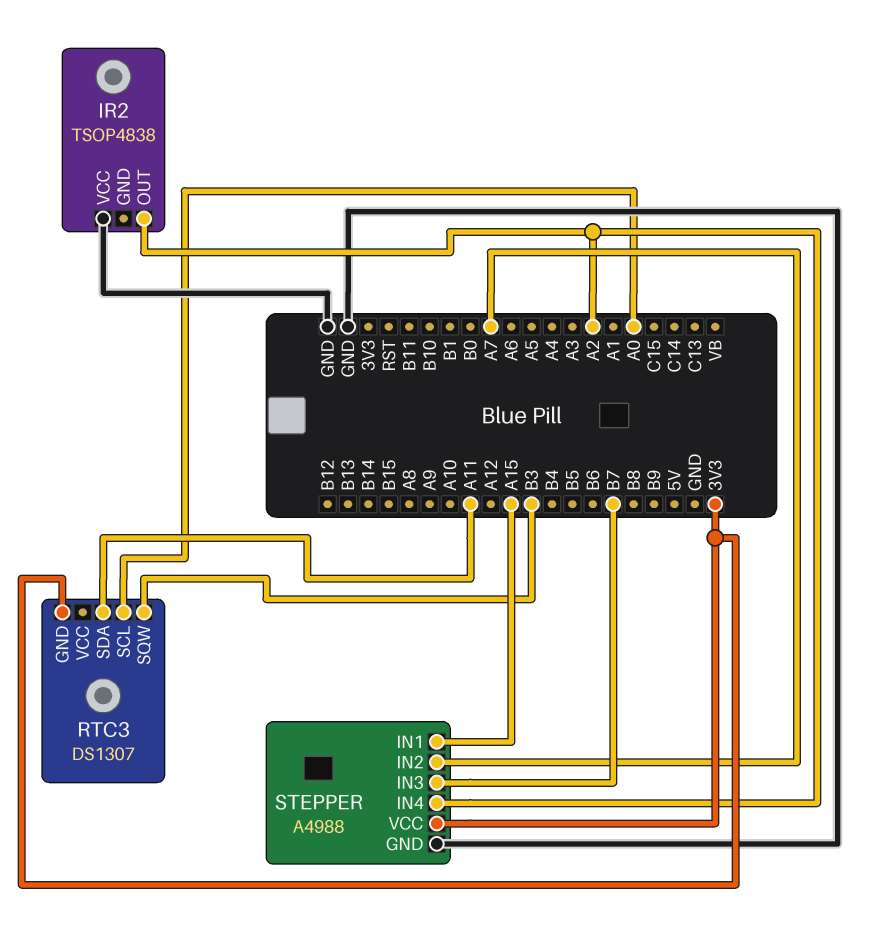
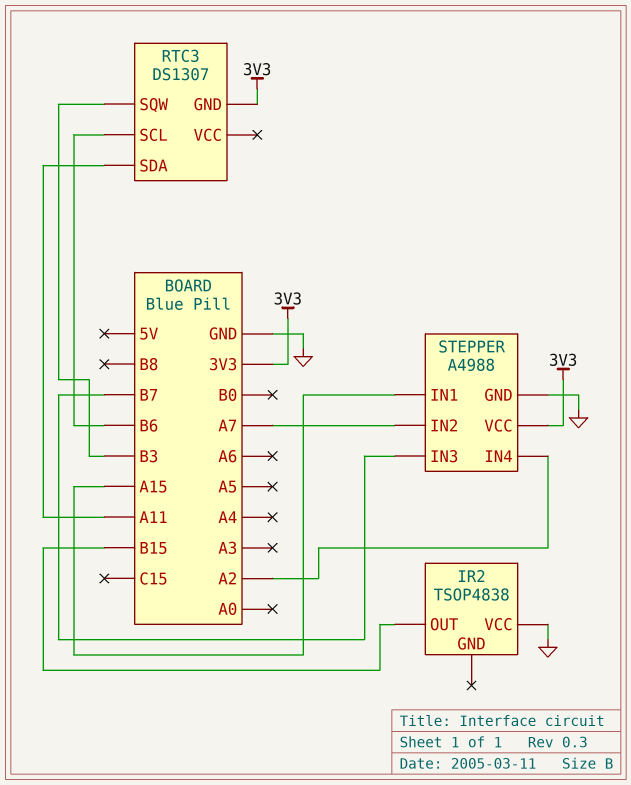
IR2 pin OUT: A2 -> B15
RTC3 pin SCL: A0 -> B6

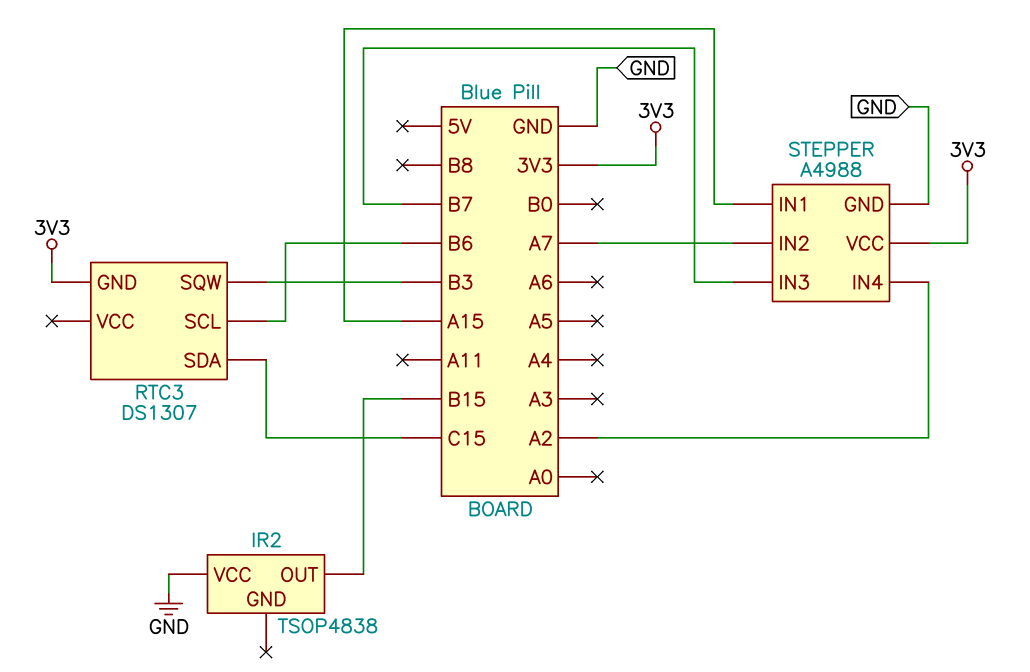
RTC3 pin SDA: A11 -> C15

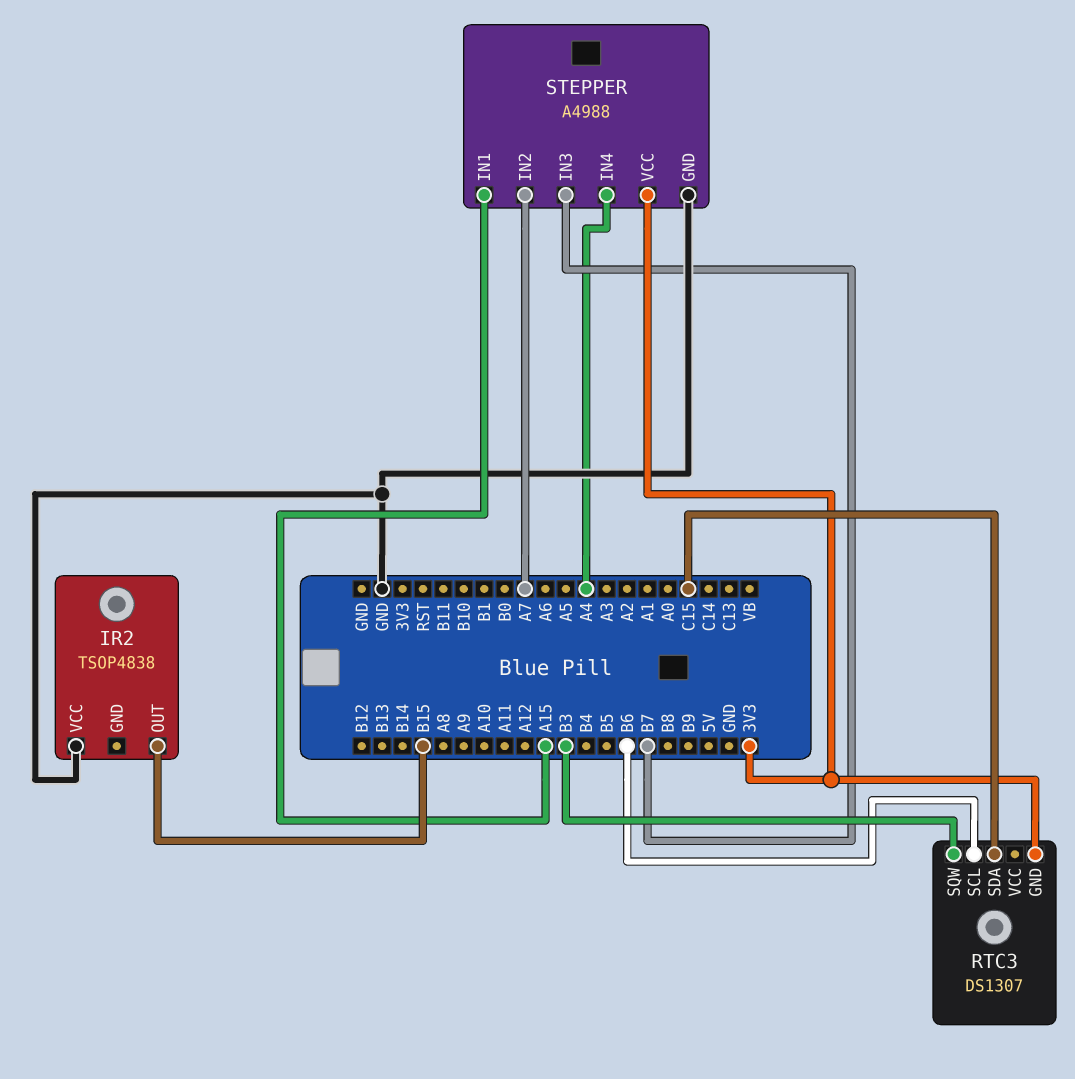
STEPPER pin IN4: A2 -> A4

